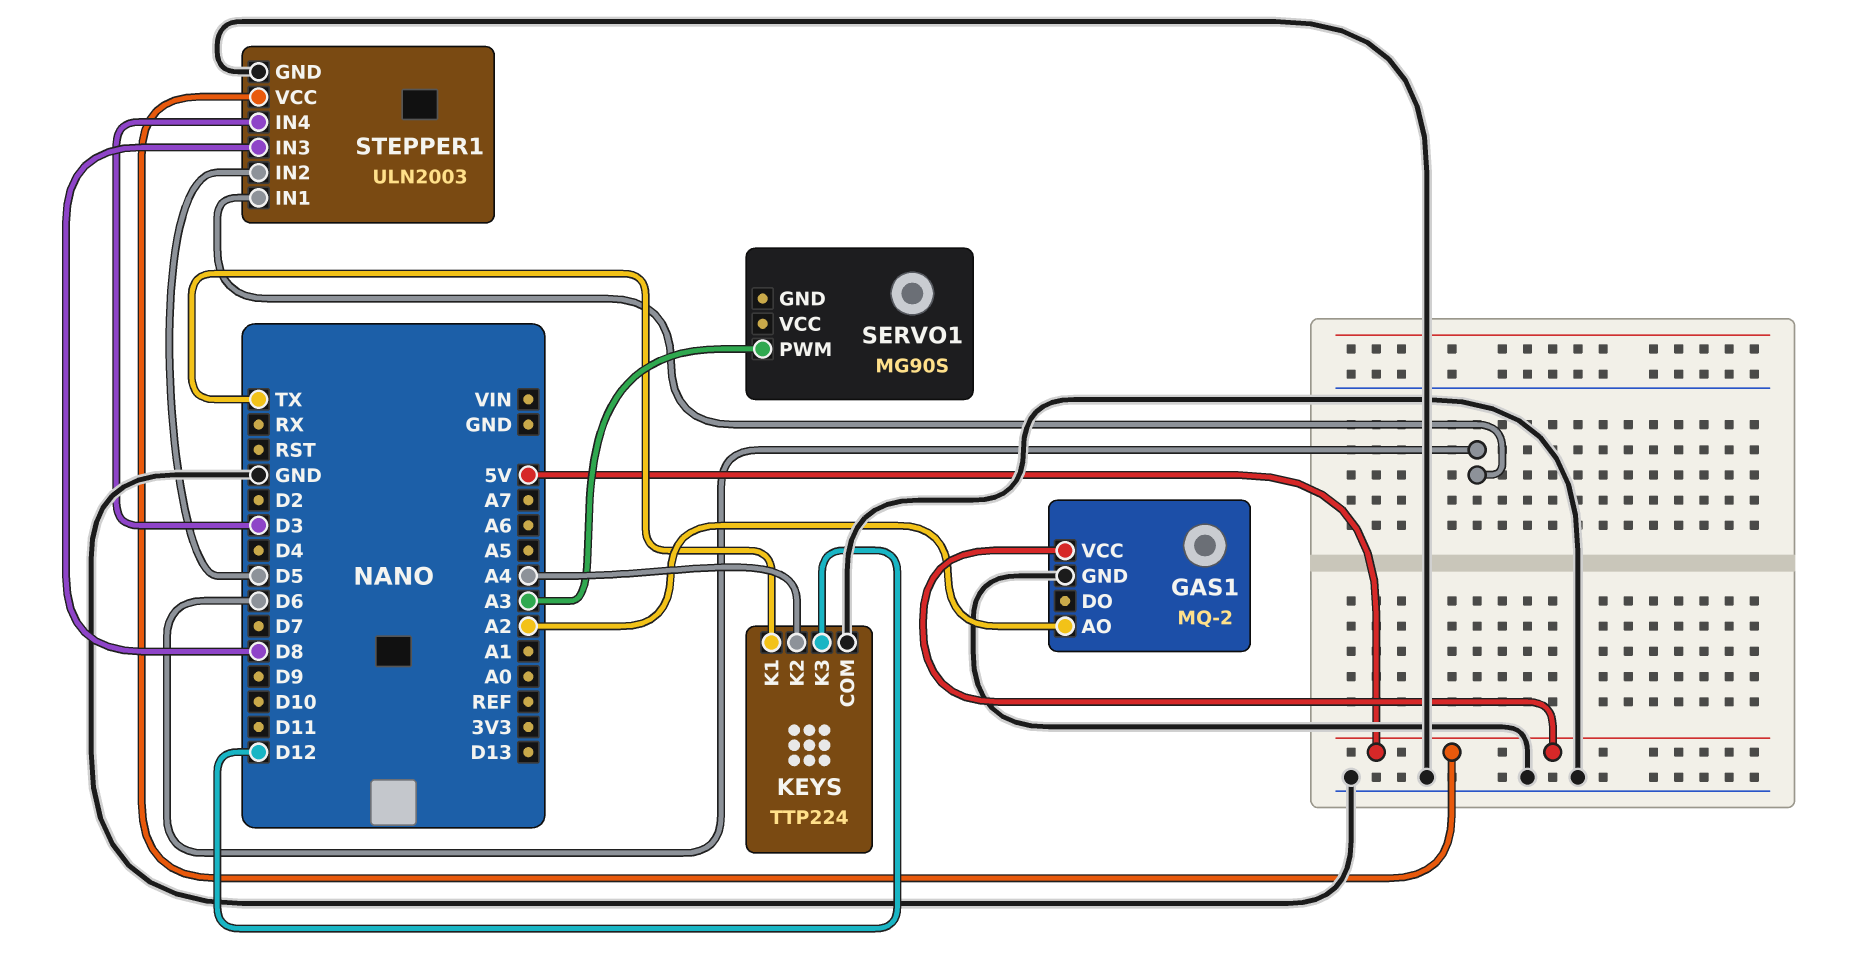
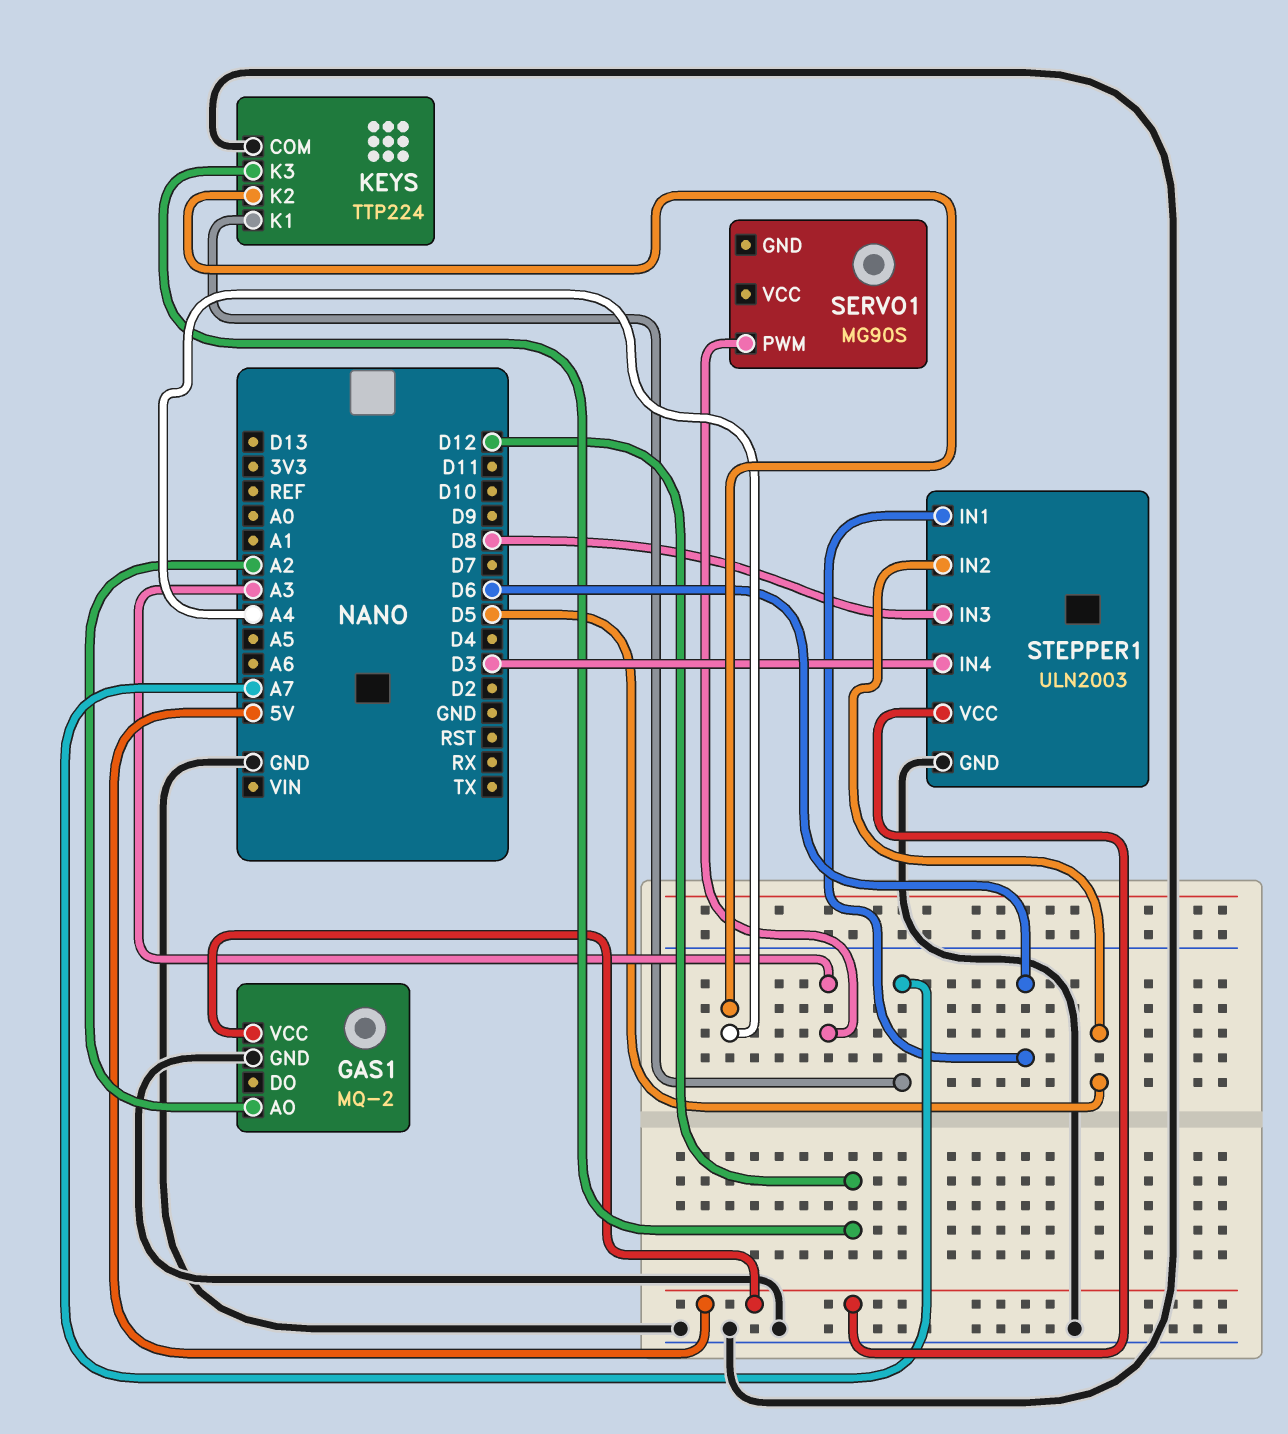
KEYS pin K1: TX -> A7

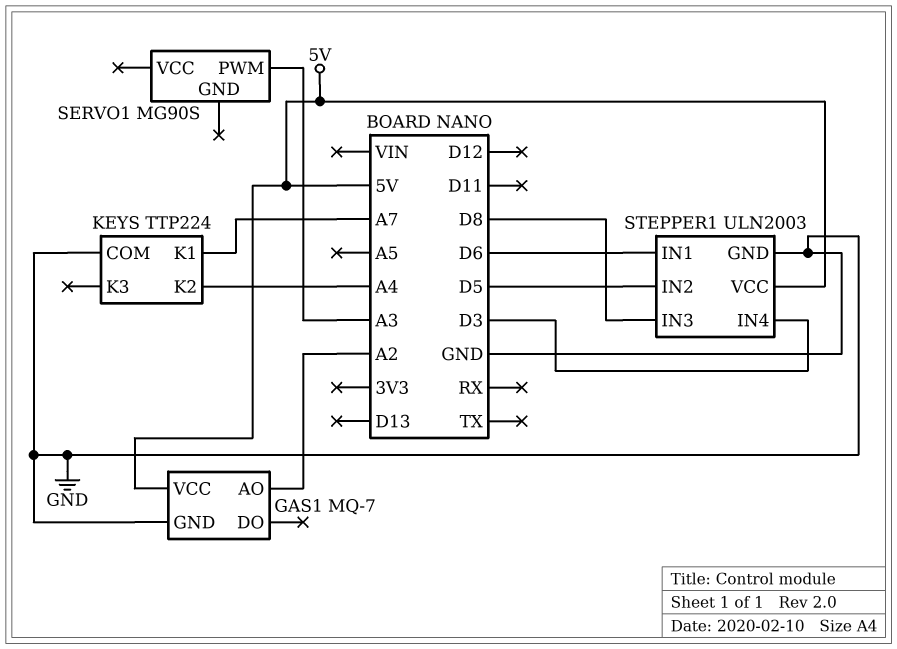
GAS1: MQ-2 -> MQ-7
KEYS pin K3: D12 -> none

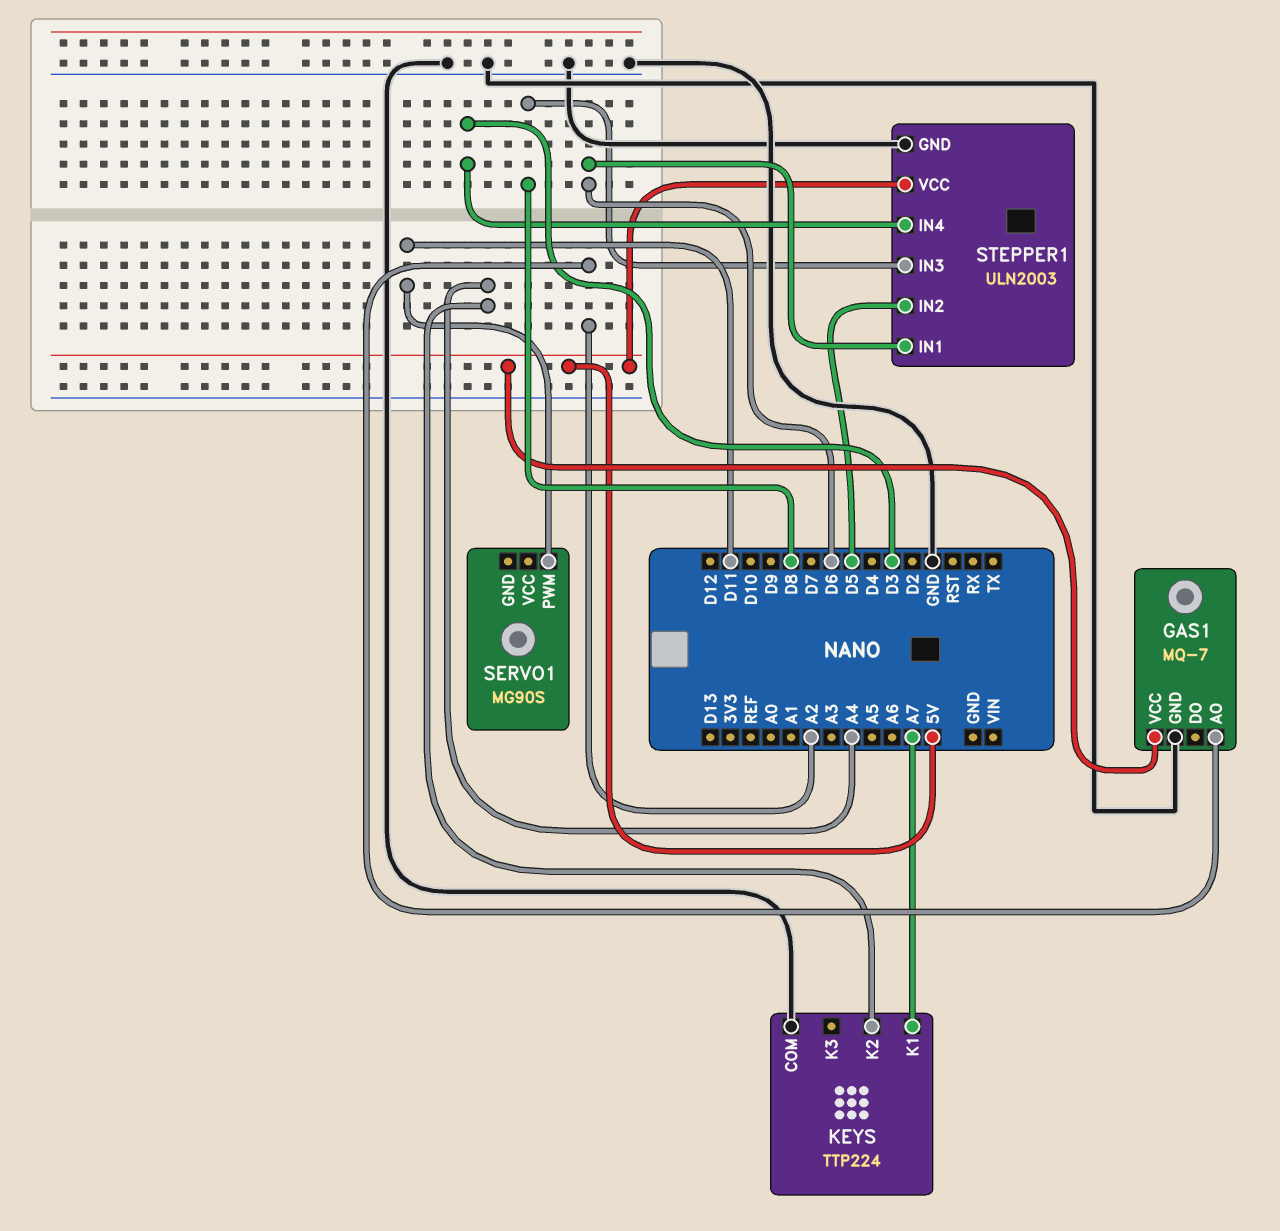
SERVO1 pin PWM: A3 -> D11

